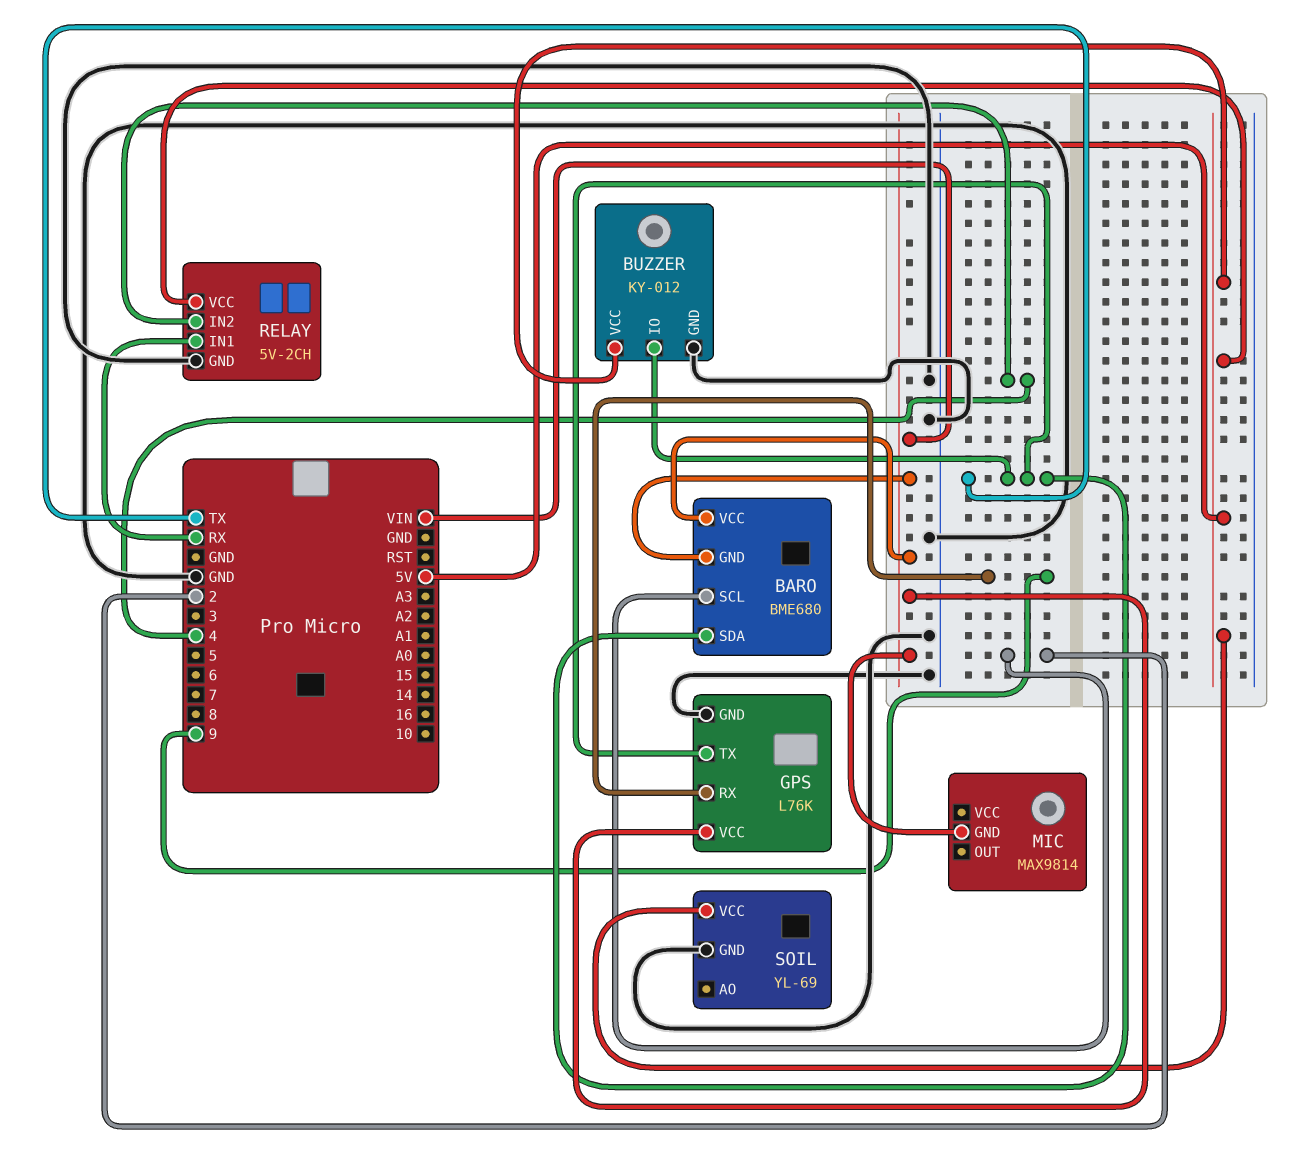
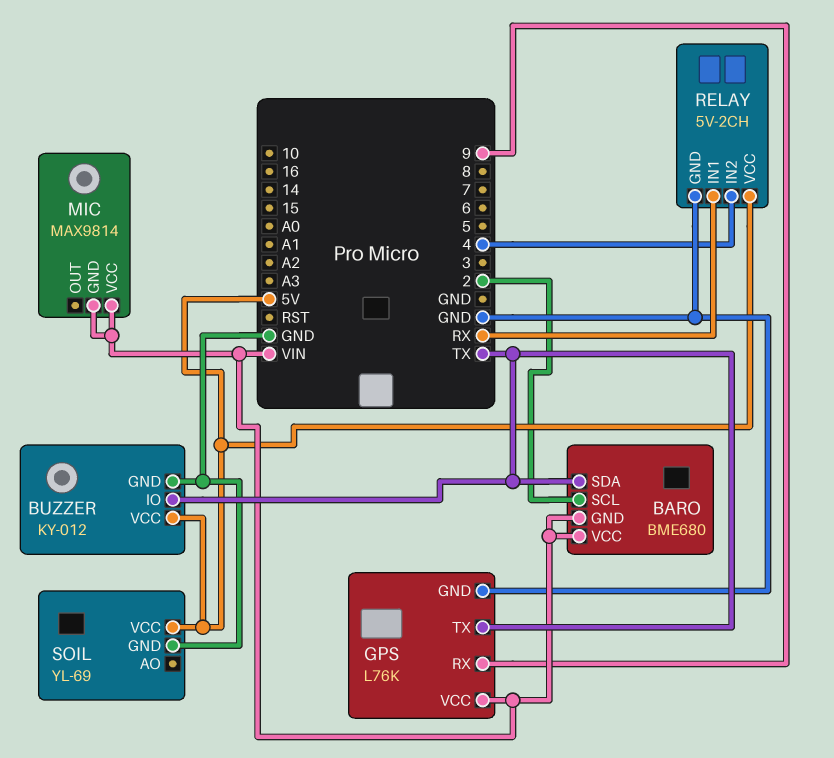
MIC pin VCC: none -> VIN

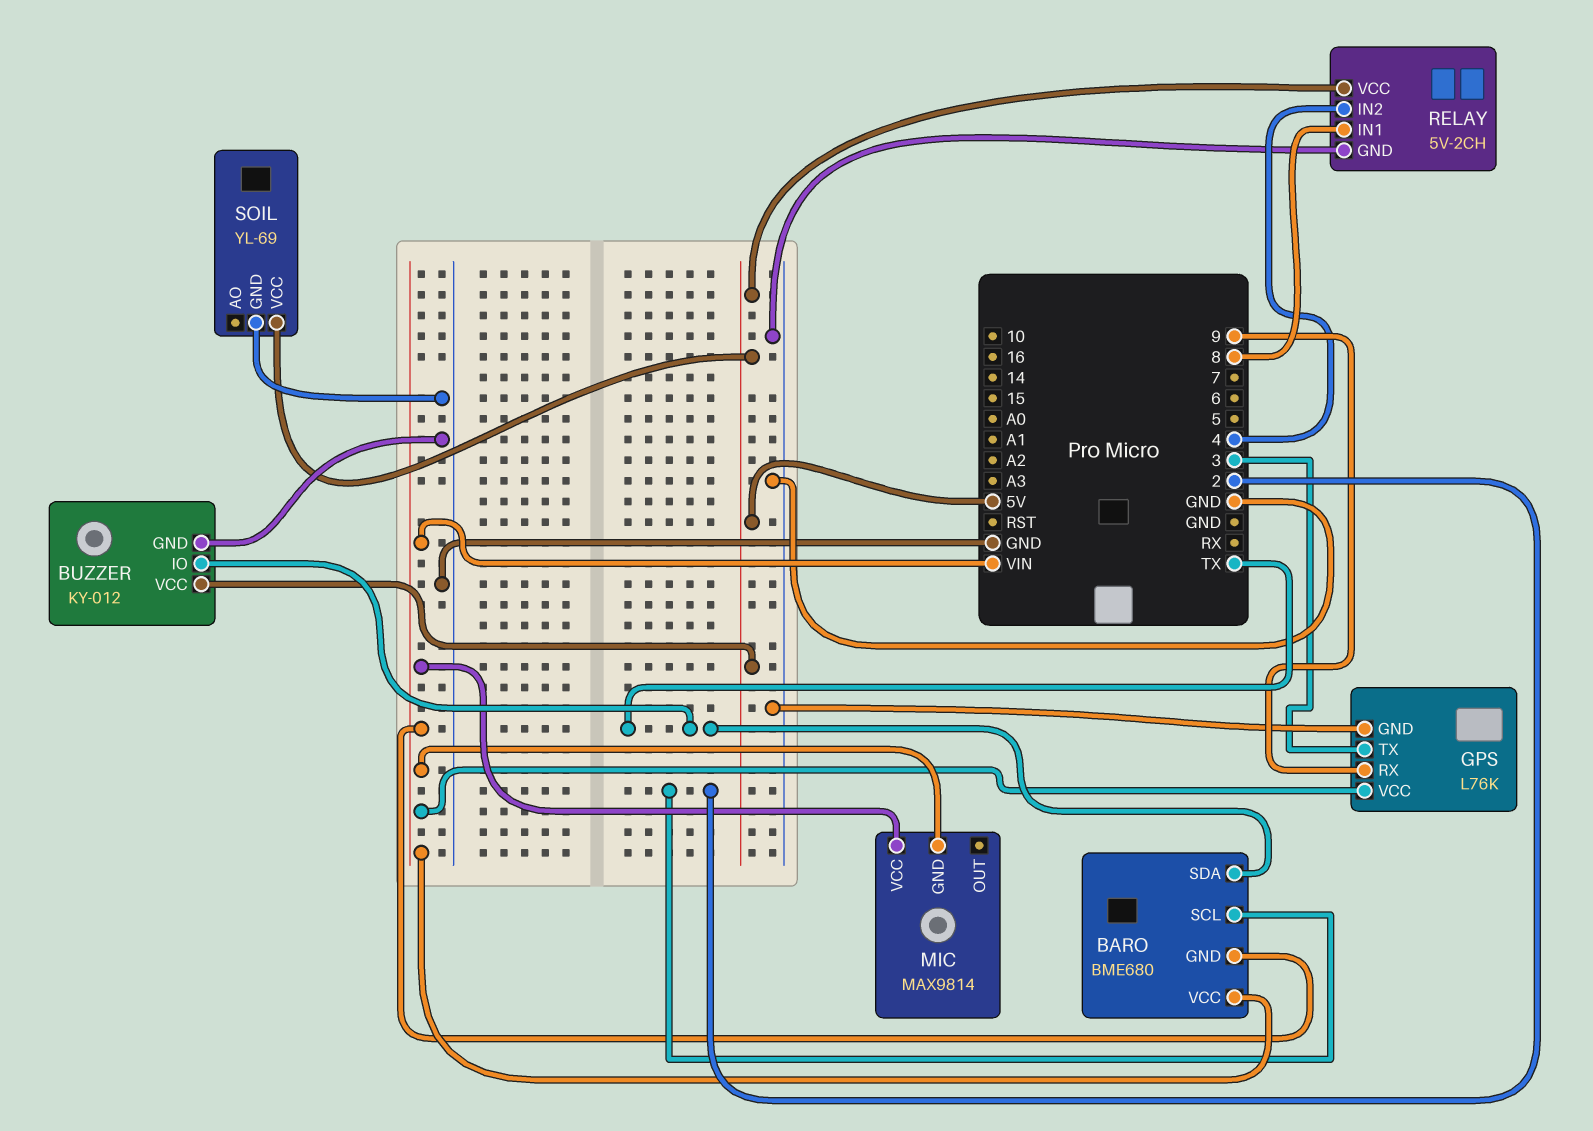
GPS pin TX: TX -> 3
RELAY pin IN1: RX -> 8

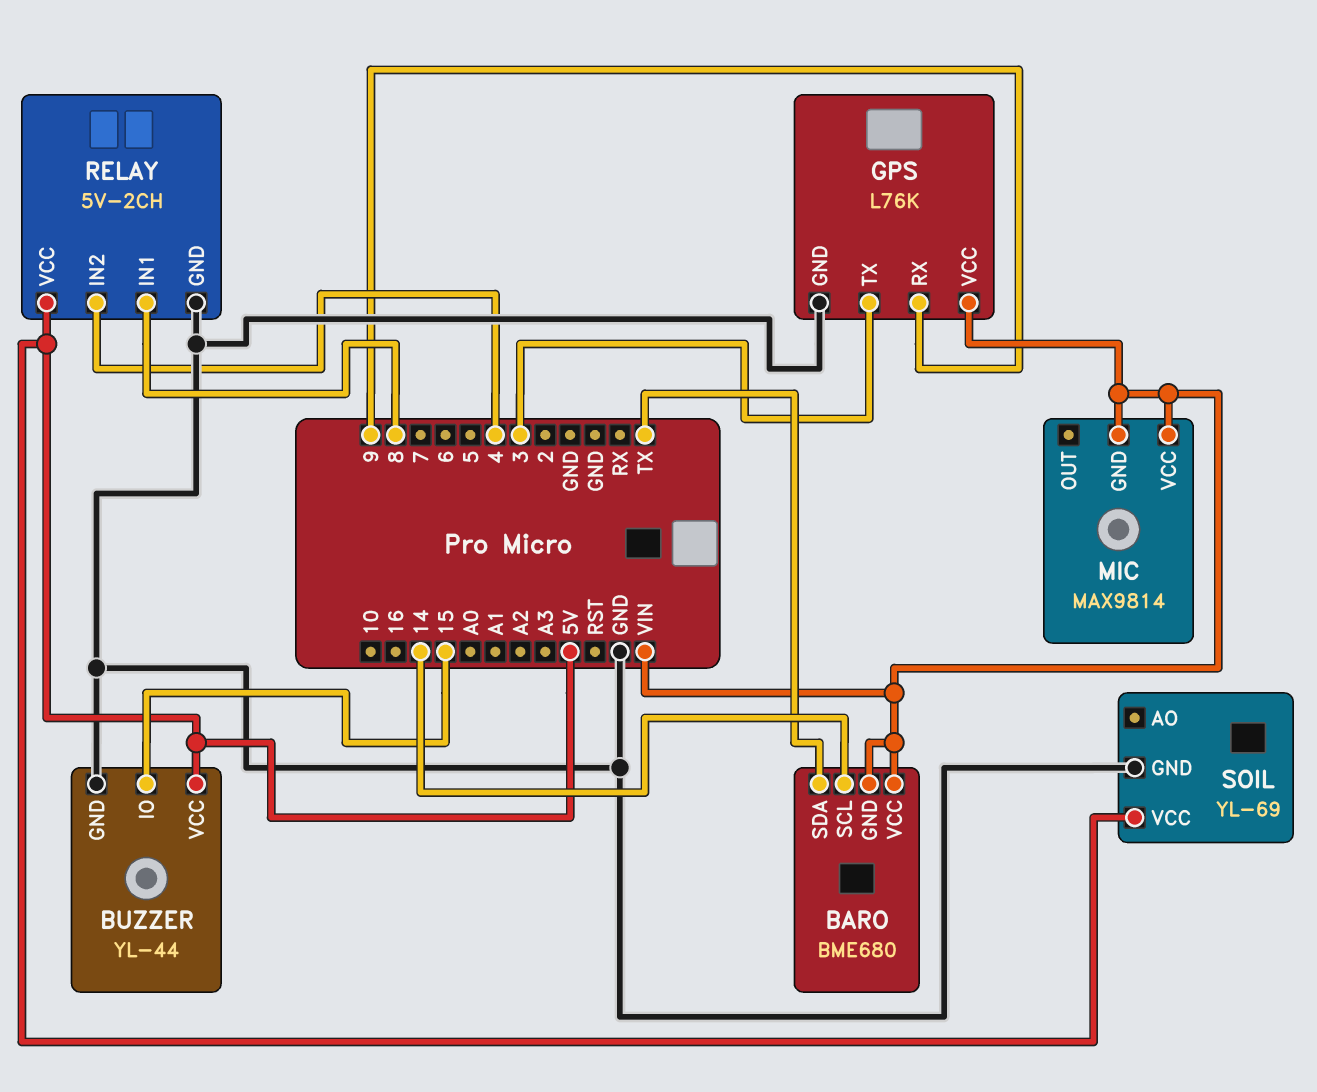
BARO pin SCL: 2 -> 14
BUZZER: KY-012 -> YL-44
BUZZER pin IO: TX -> 15

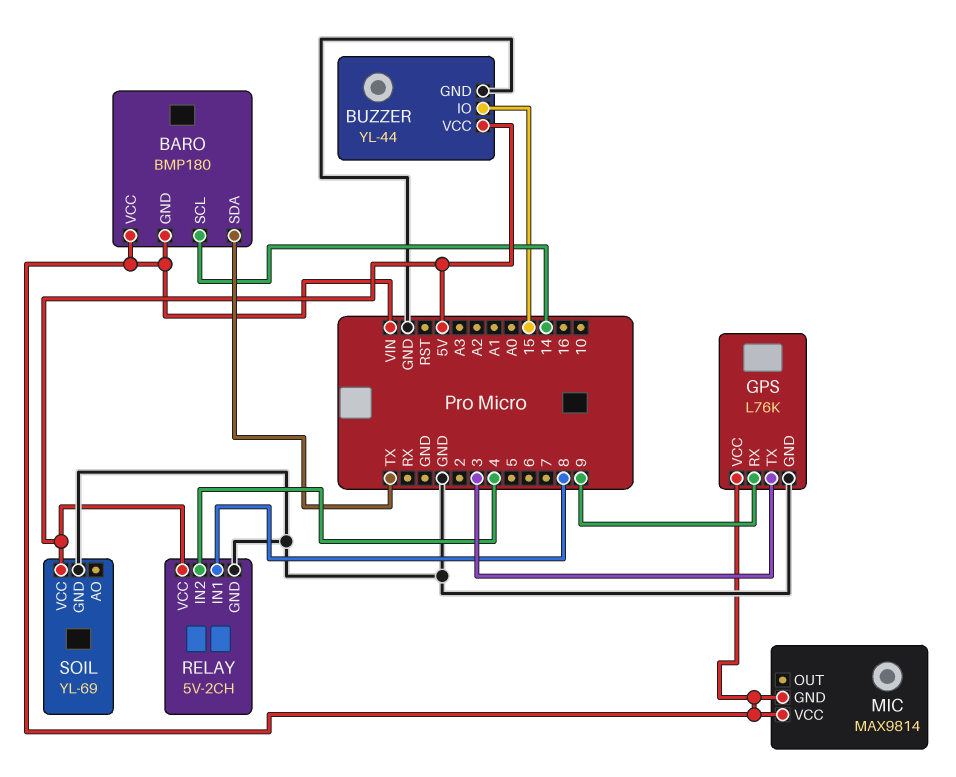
BARO: BME680 -> BMP180

